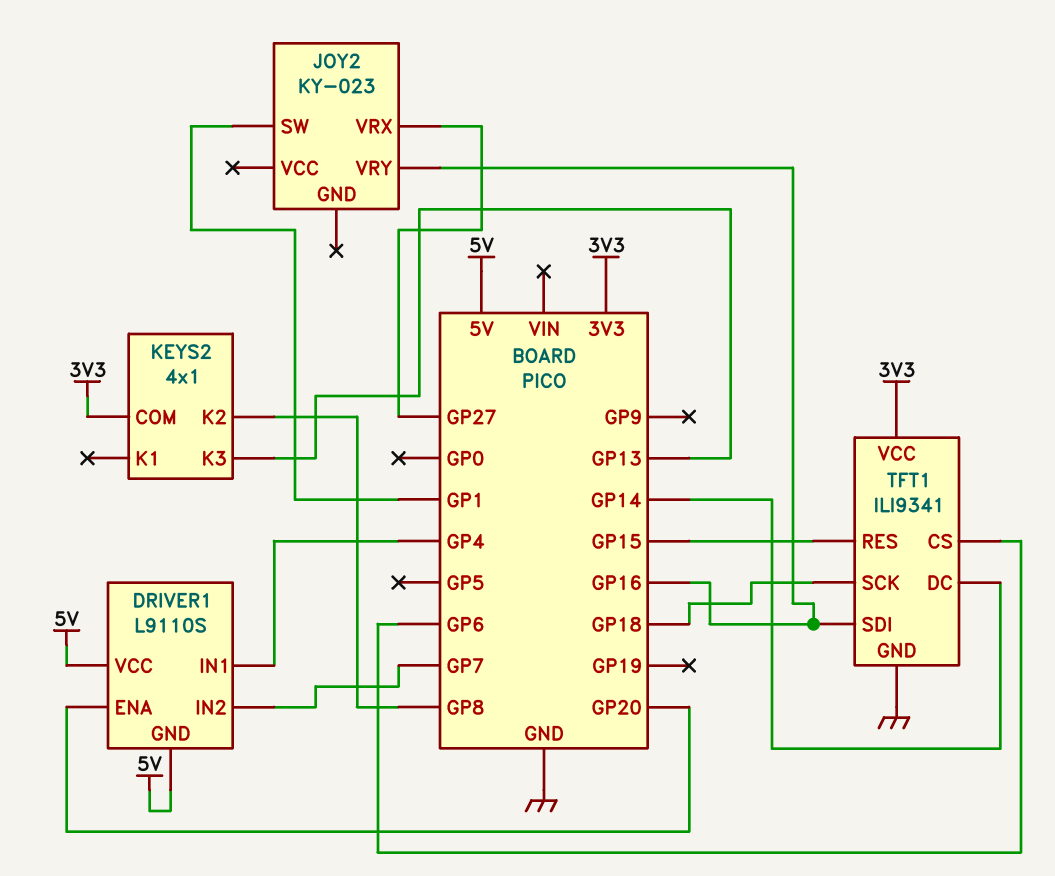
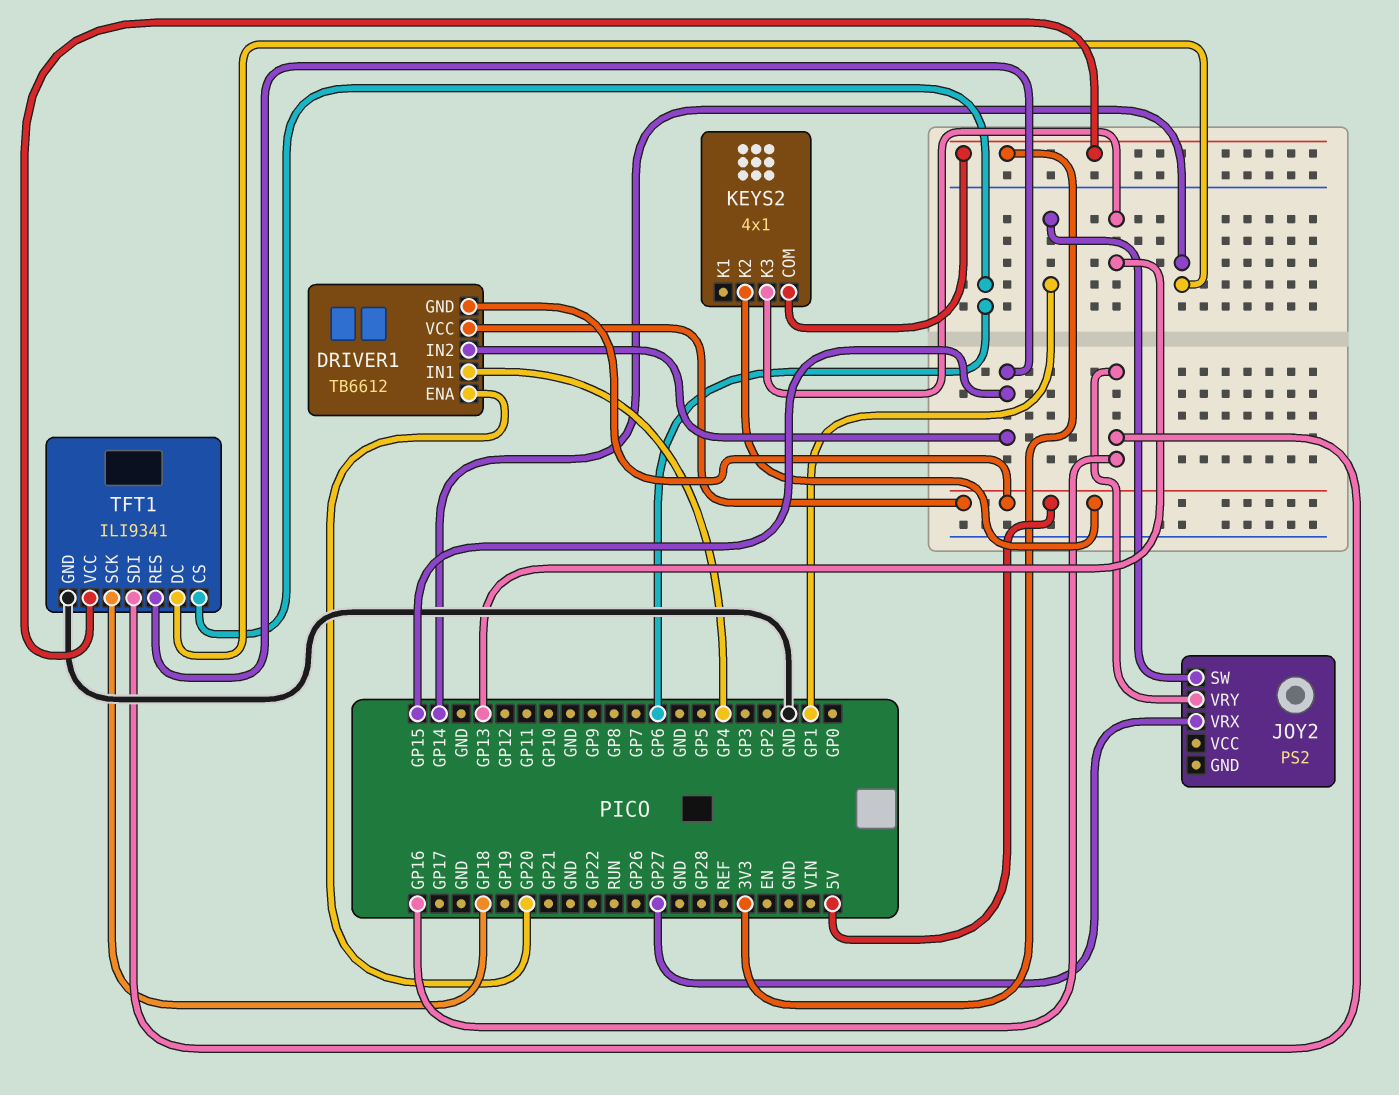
DRIVER1: L9110S -> TB6612
DRIVER1 pin IN2: GP7 -> GP15
JOY2: KY-023 -> PS2
KEYS2 pin K2: GP8 -> 5V

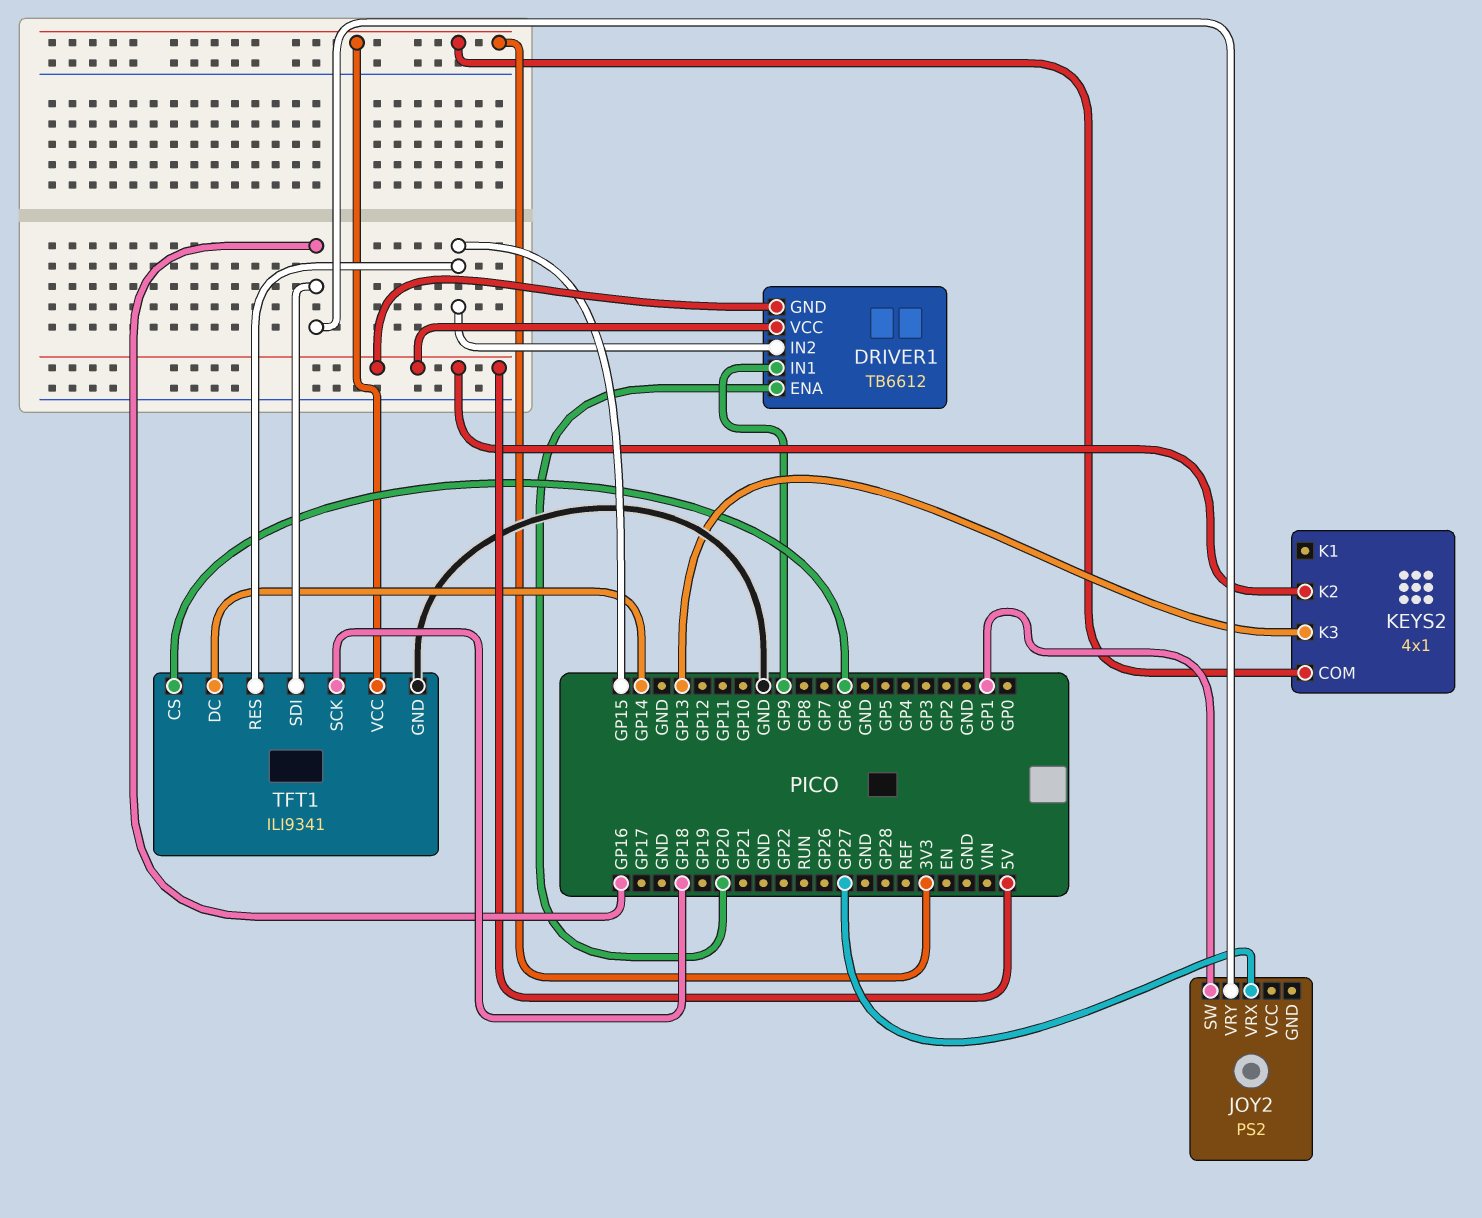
DRIVER1 pin IN1: GP4 -> GP9

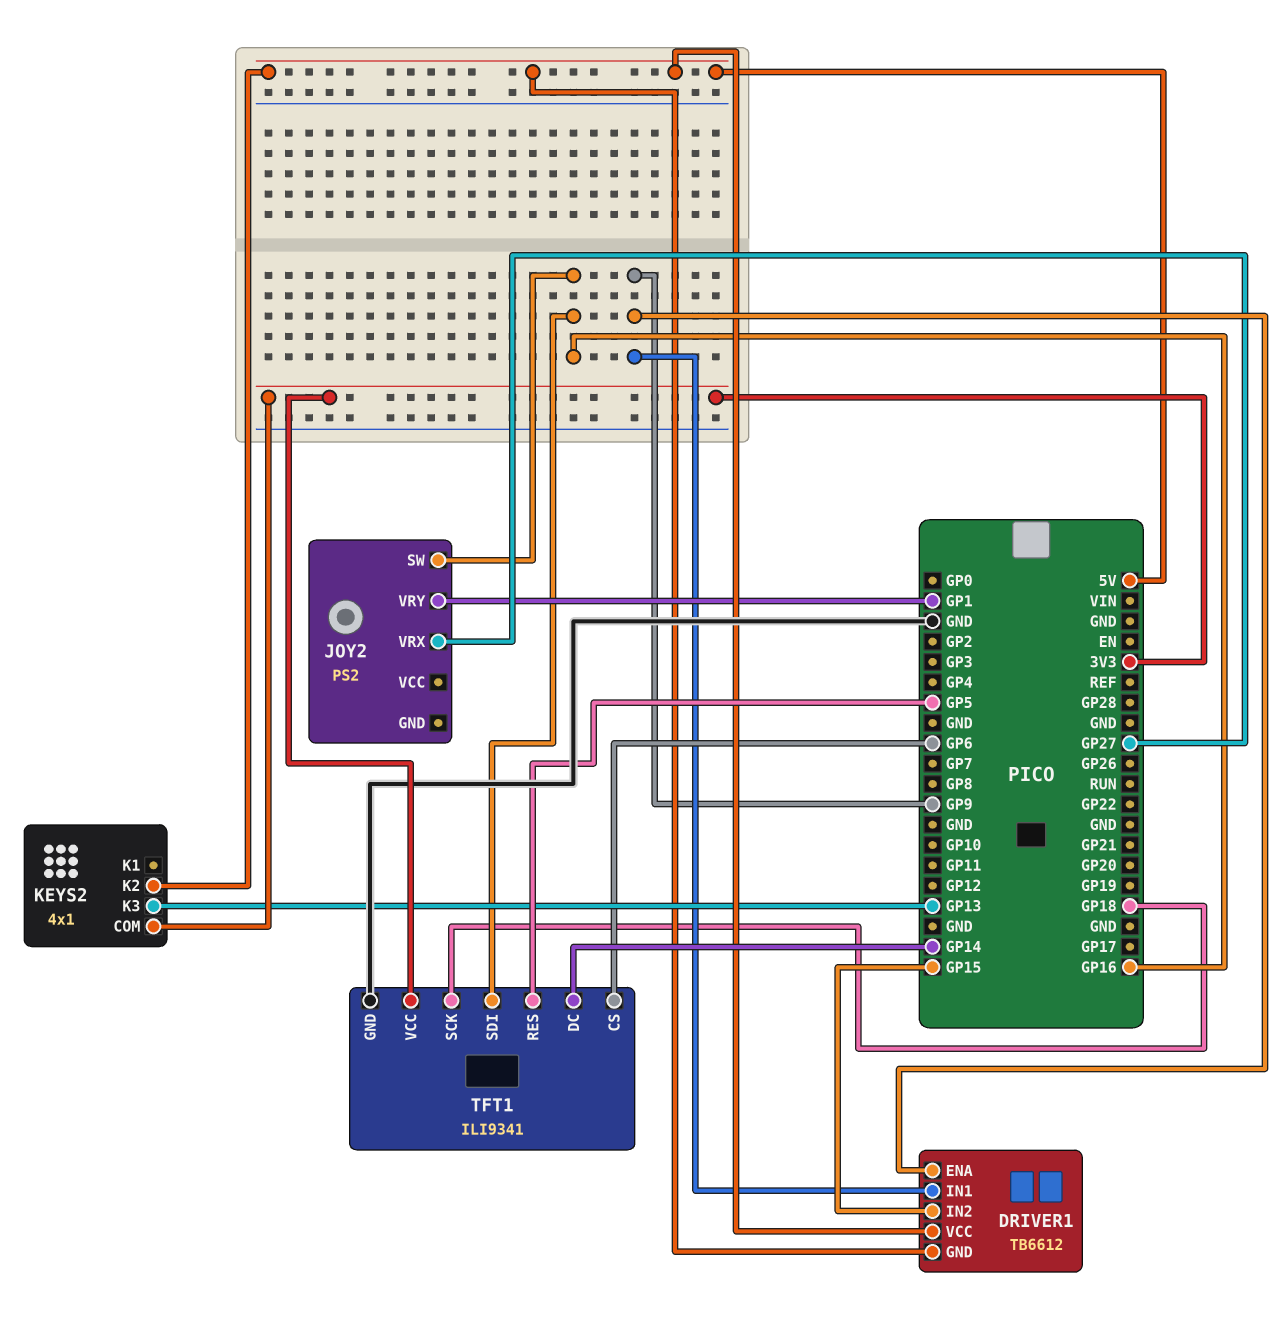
DRIVER1 pin ENA: GP20 -> GP9
JOY2 pin SW: GP1 -> GP16
JOY2 pin VRY: GP16 -> GP1
TFT1 pin RES: GP15 -> GP5

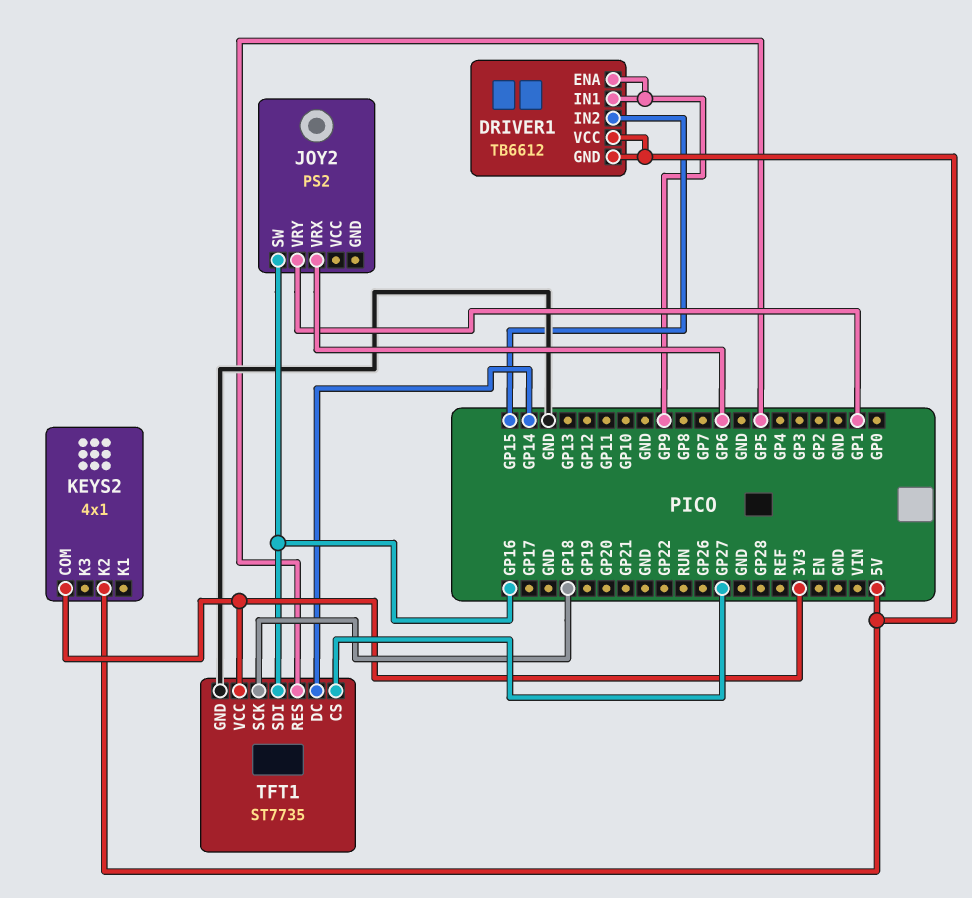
JOY2 pin VRX: GP27 -> GP6
KEYS2 pin K3: GP13 -> none
TFT1: ILI9341 -> ST7735
TFT1 pin CS: GP6 -> GP27

